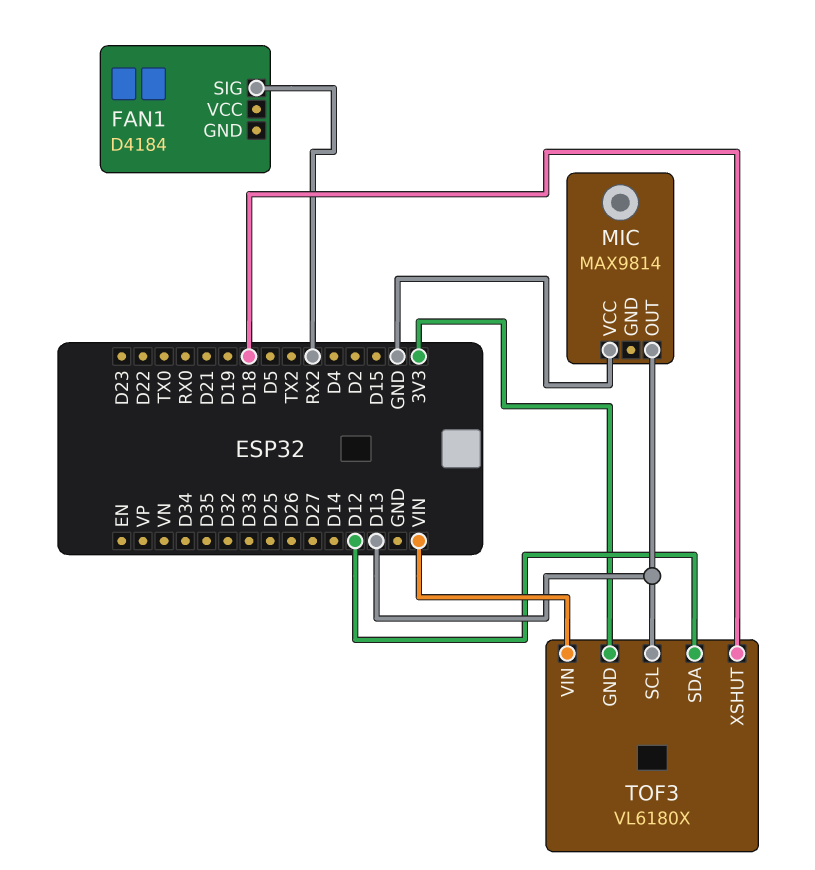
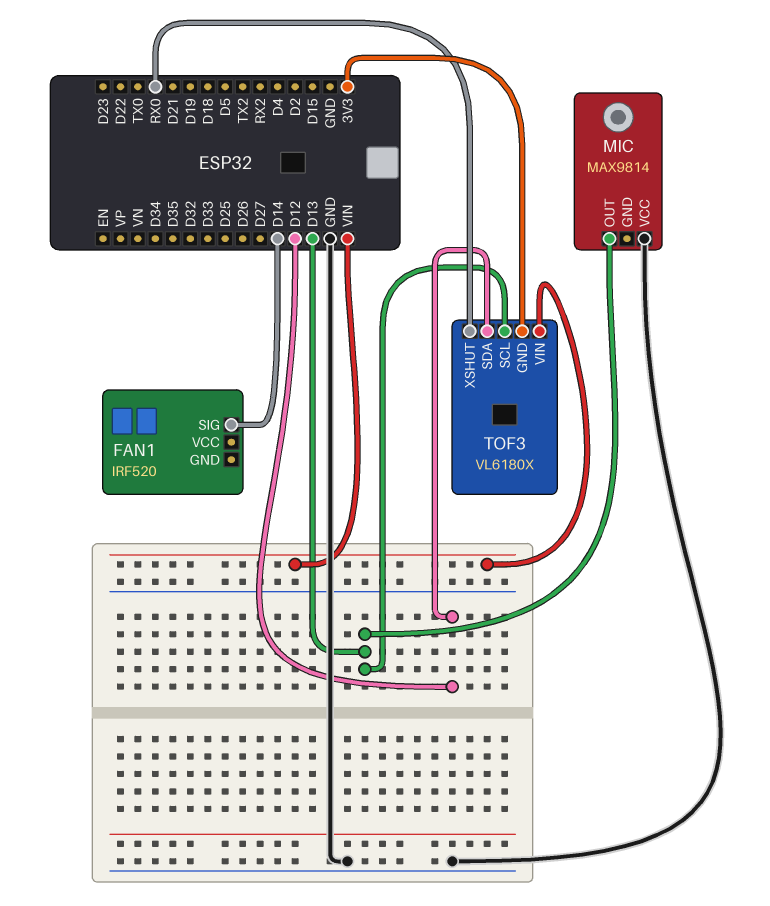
FAN1: D4184 -> IRF520
FAN1 pin SIG: RX2 -> D14
TOF3 pin XSHUT: D18 -> RX0

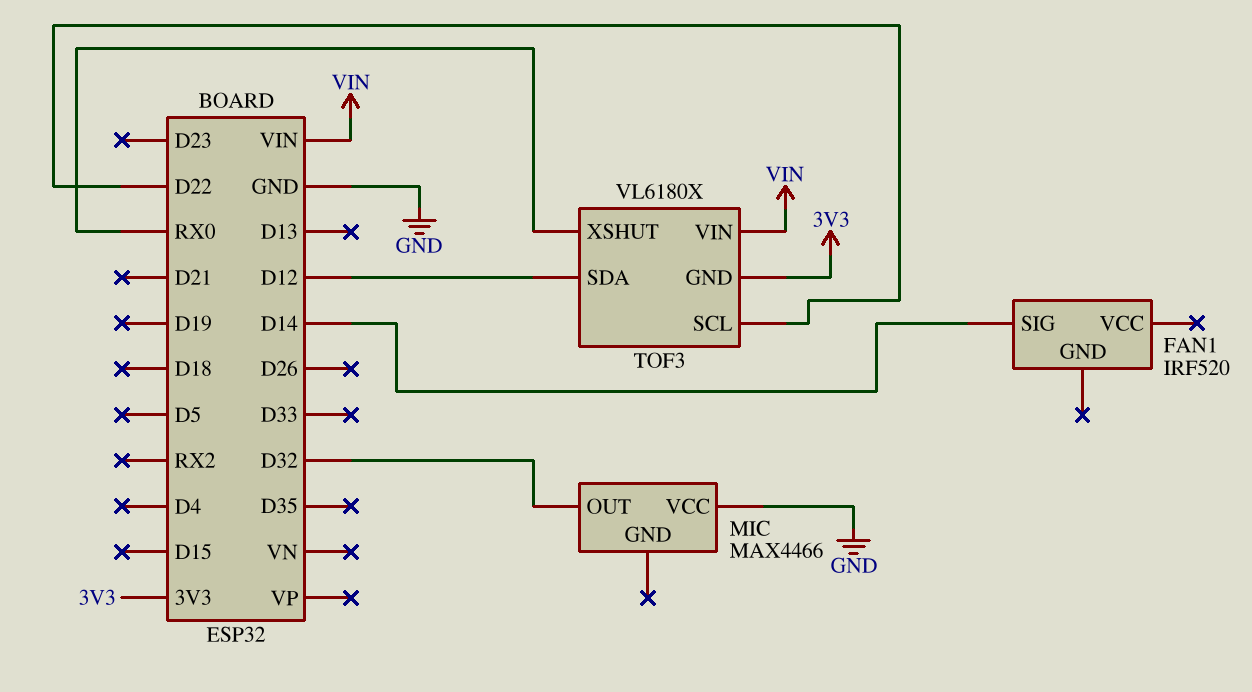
MIC: MAX9814 -> MAX4466
MIC pin OUT: D13 -> D32
TOF3 pin SCL: D13 -> D22

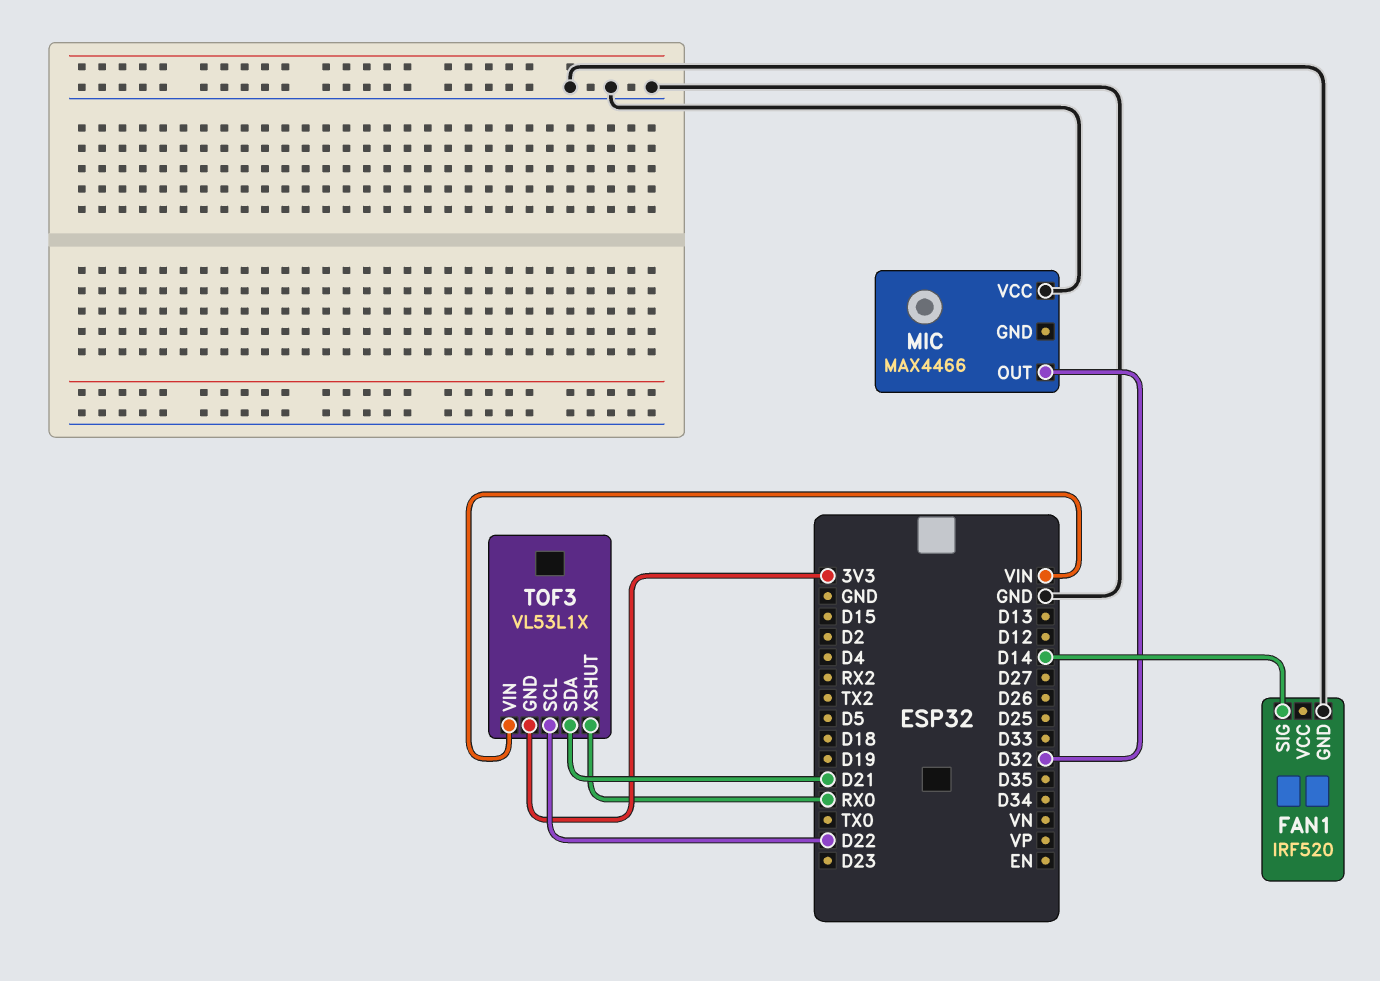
FAN1 pin GND: none -> GND
TOF3: VL6180X -> VL53L1X
TOF3 pin SDA: D12 -> D21

